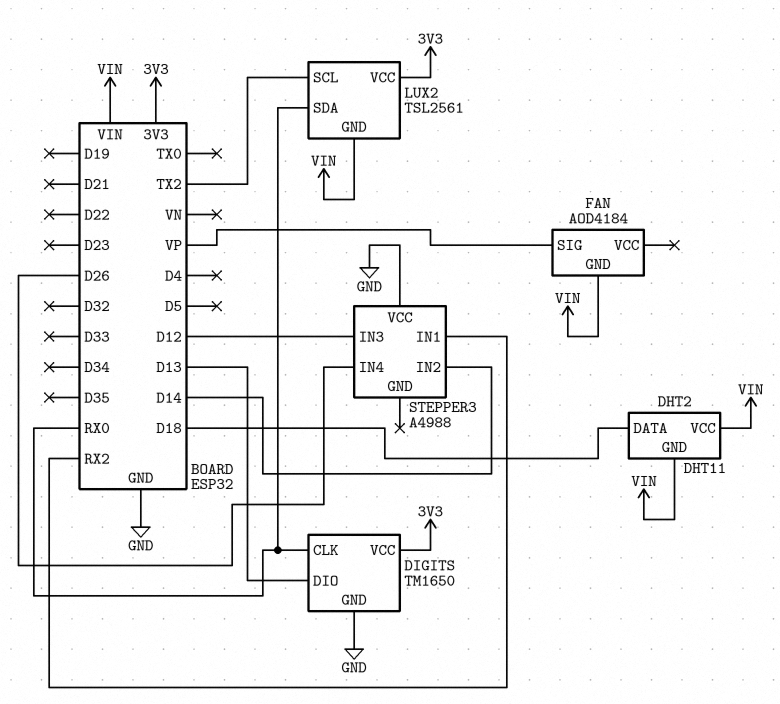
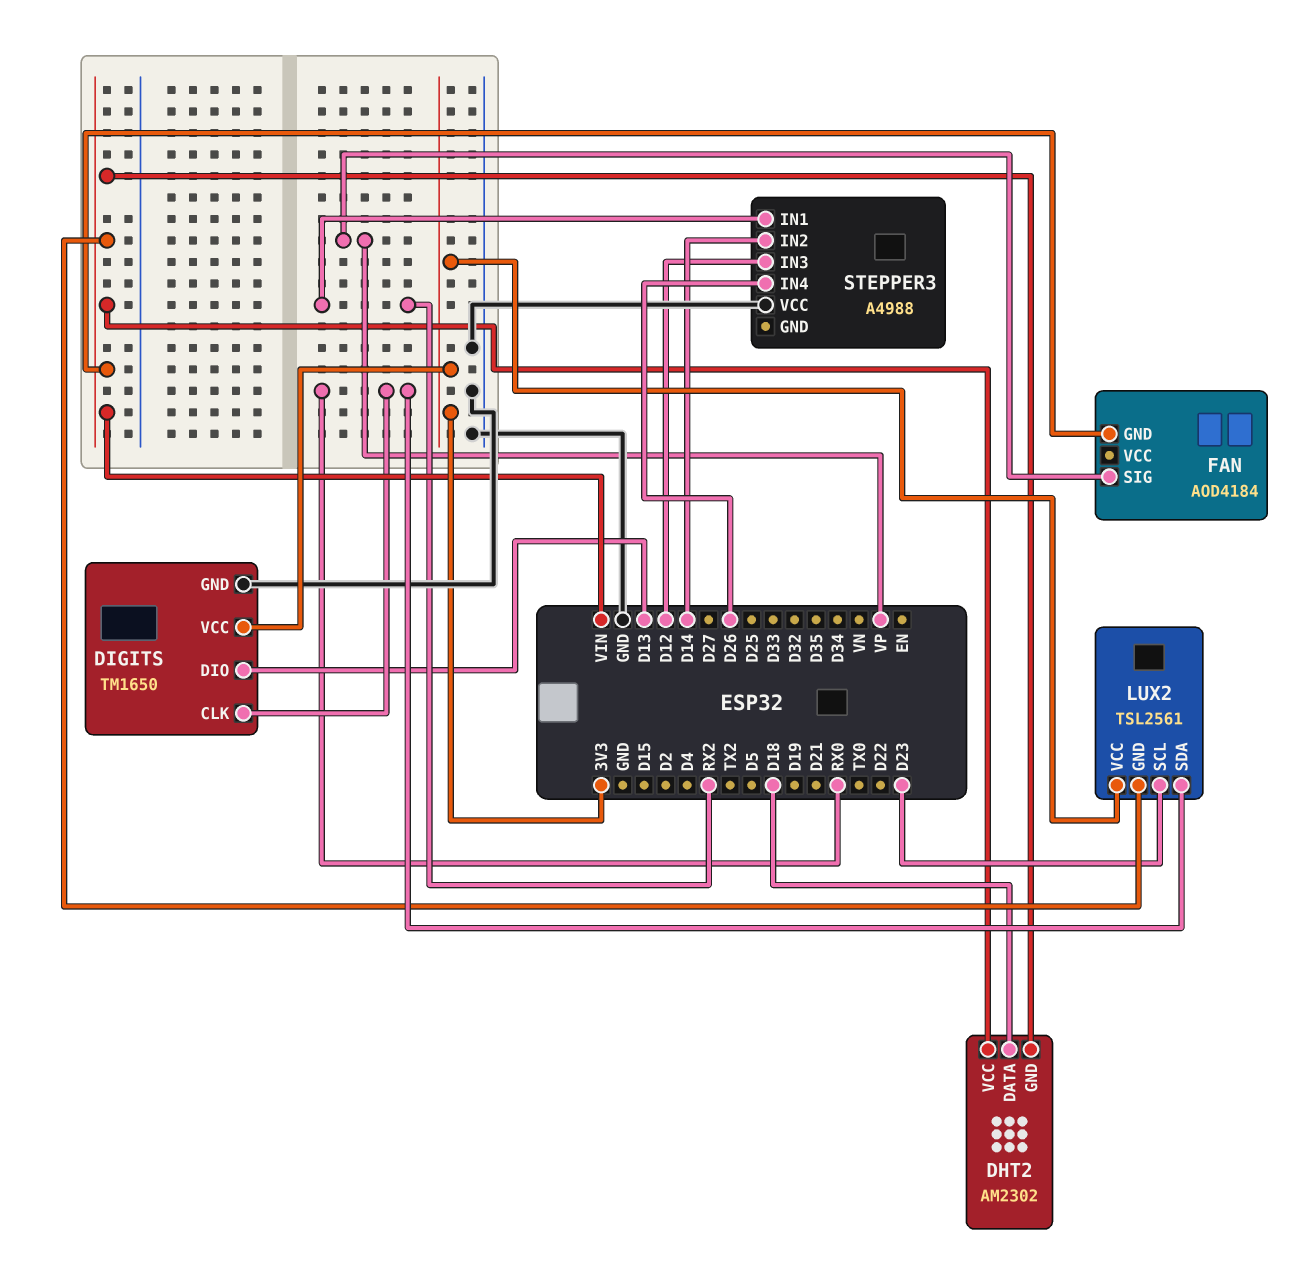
DHT2: DHT11 -> AM2302
LUX2 pin SCL: TX2 -> D23

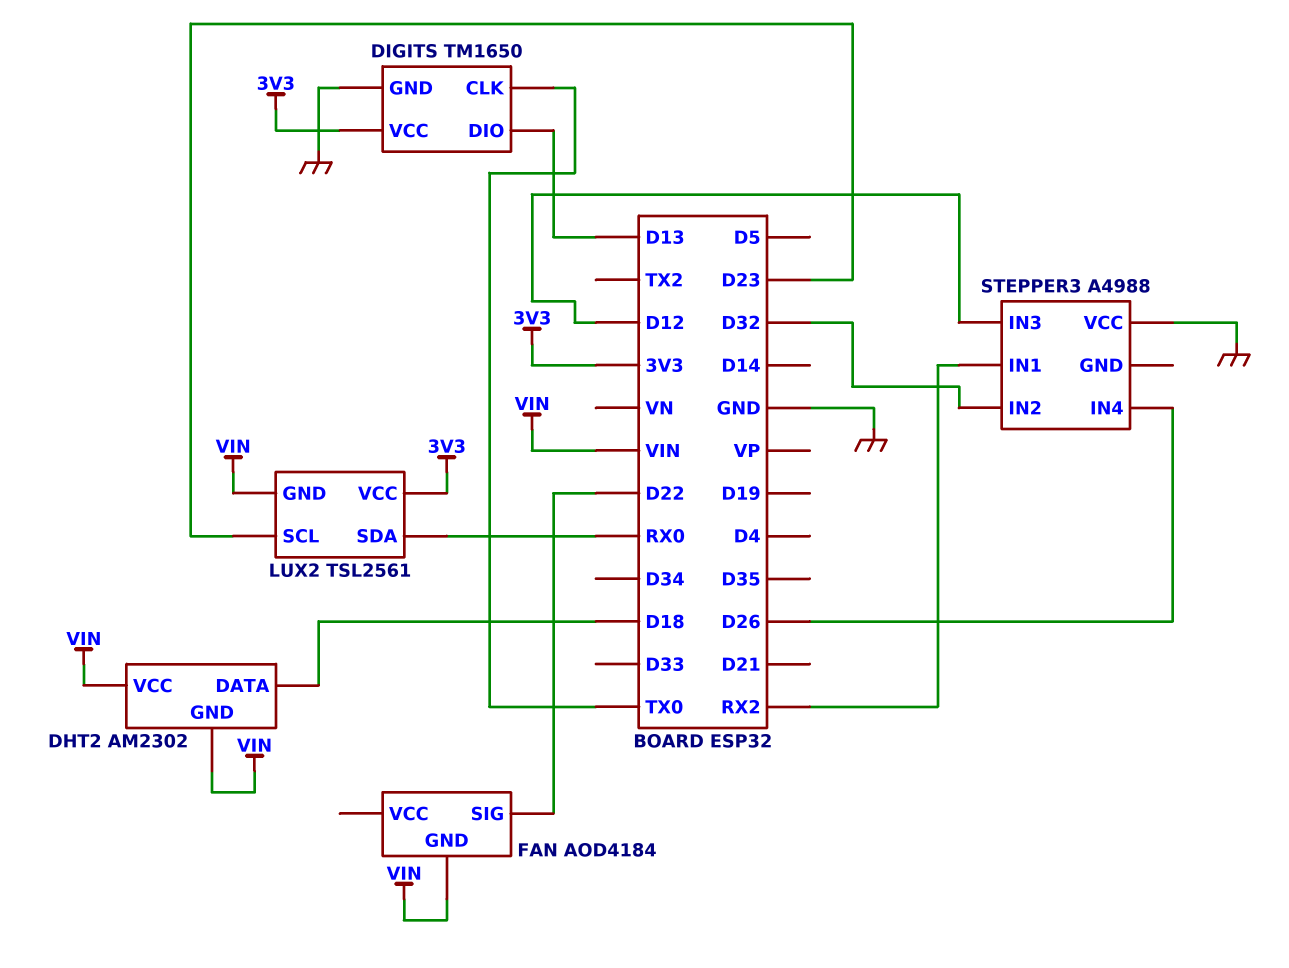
DIGITS pin CLK: RX0 -> TX0
FAN pin SIG: VP -> D22
STEPPER3 pin IN2: D14 -> D32

